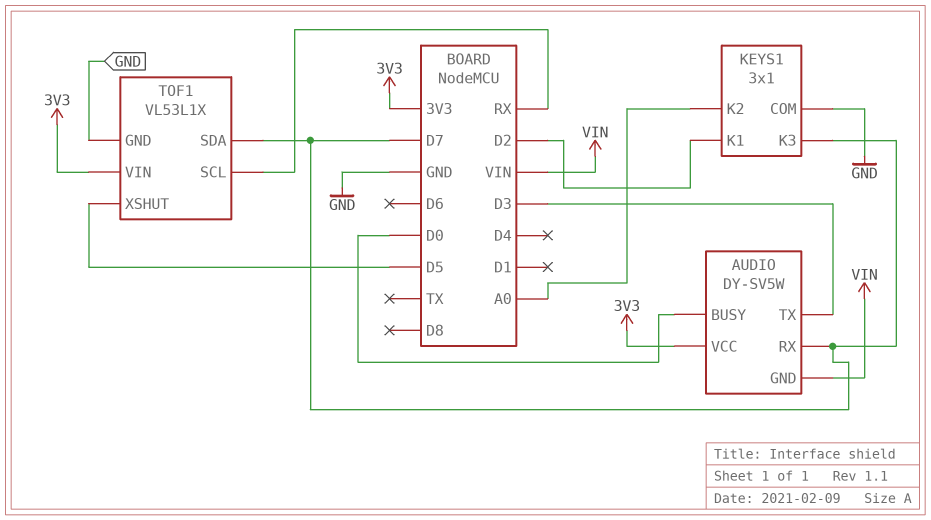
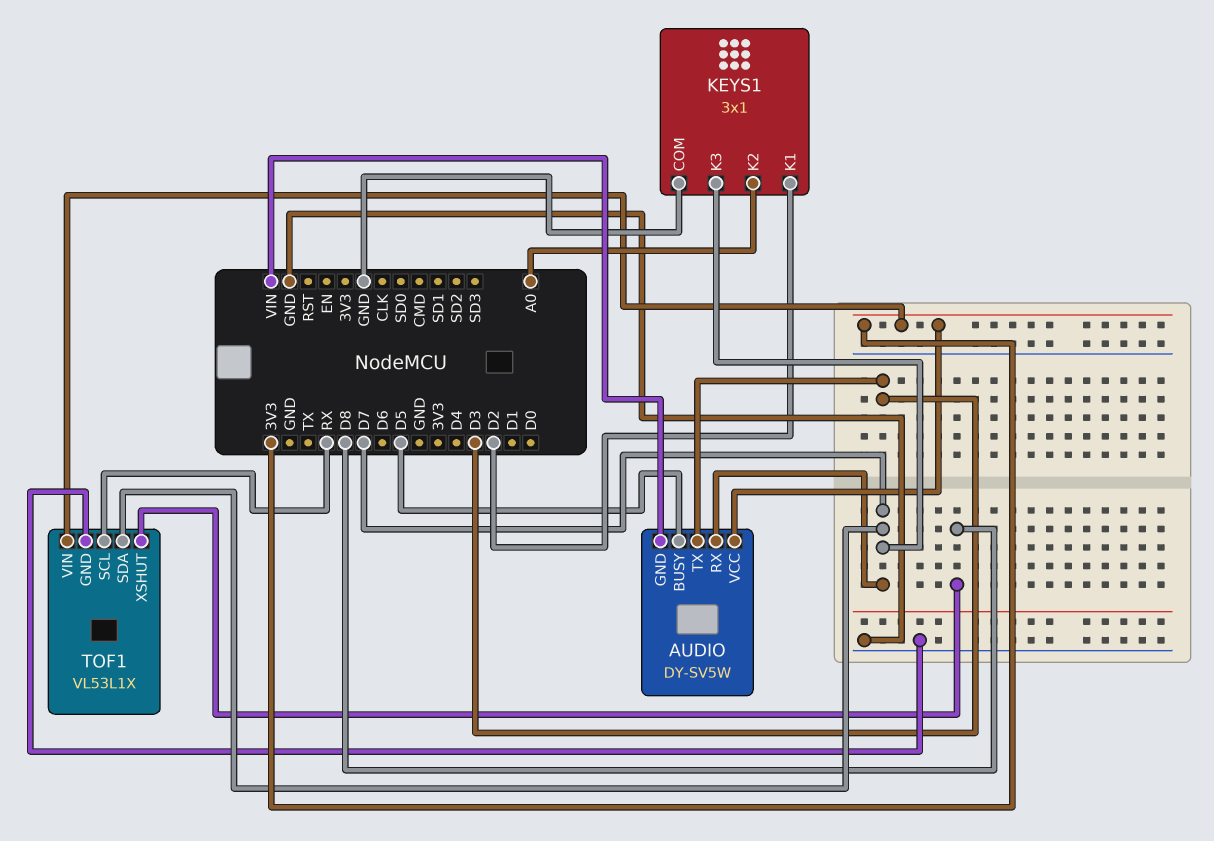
AUDIO pin BUSY: D0 -> D5
TOF1 pin XSHUT: D5 -> D8

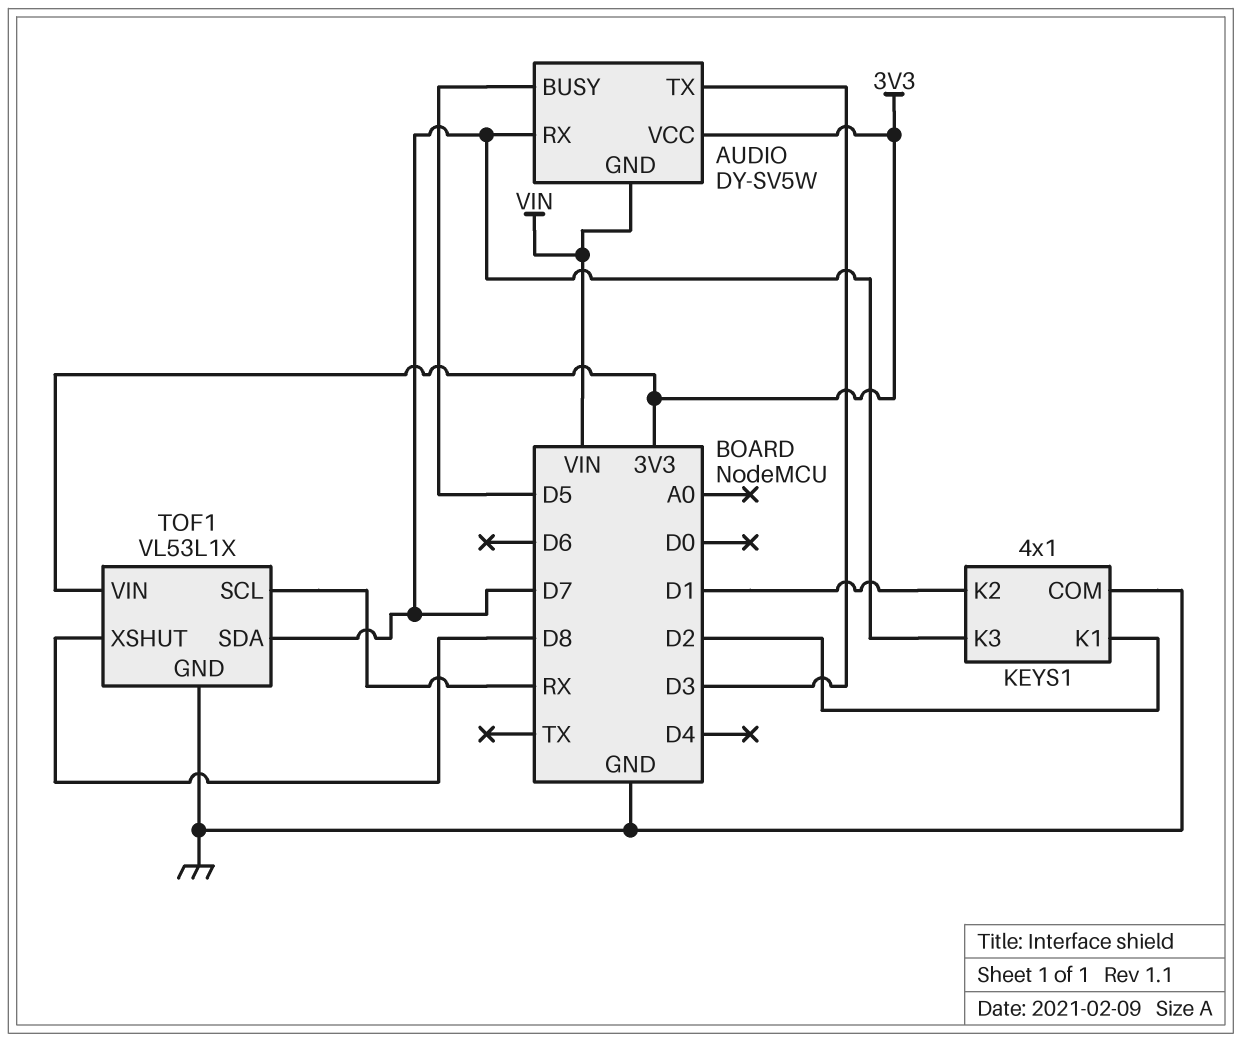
KEYS1: 3x1 -> 4x1
KEYS1 pin K2: A0 -> D1

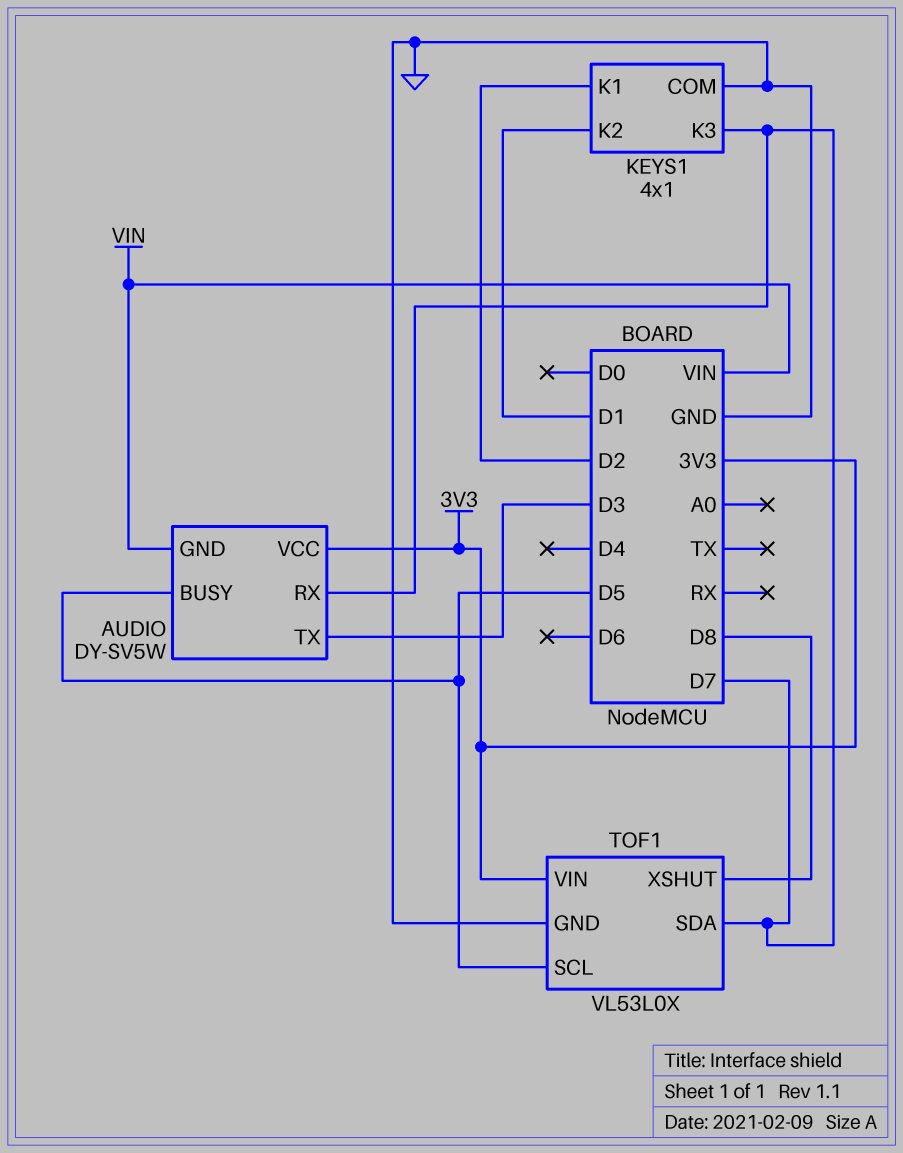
TOF1: VL53L1X -> VL53L0X
TOF1 pin SCL: RX -> D5

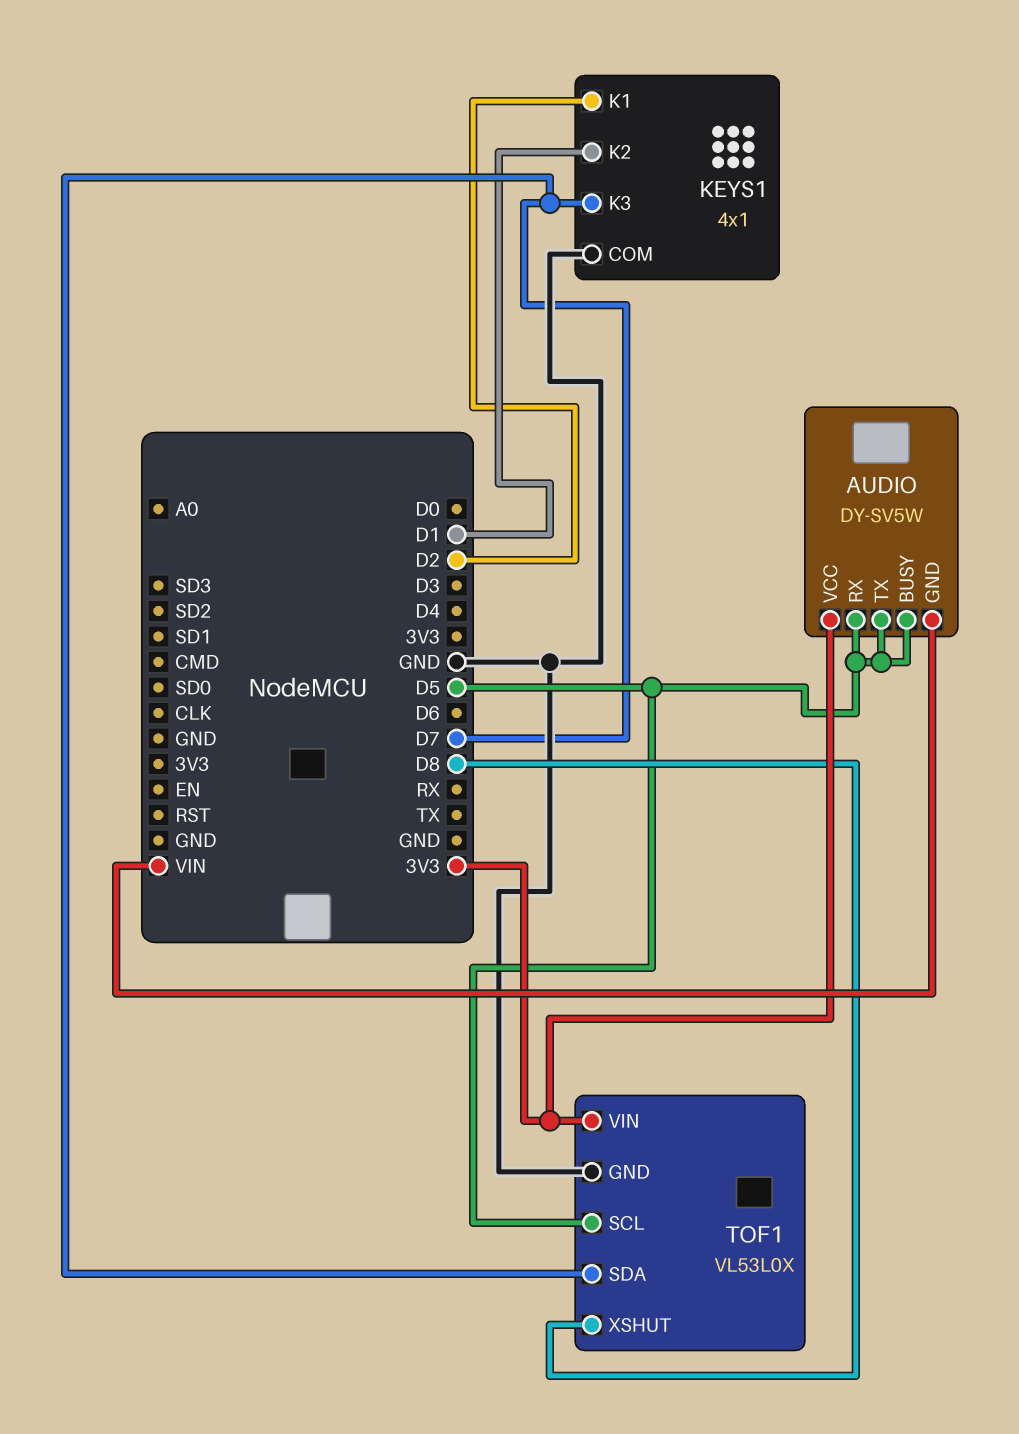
AUDIO pin RX: D7 -> D5
AUDIO pin TX: D3 -> D5

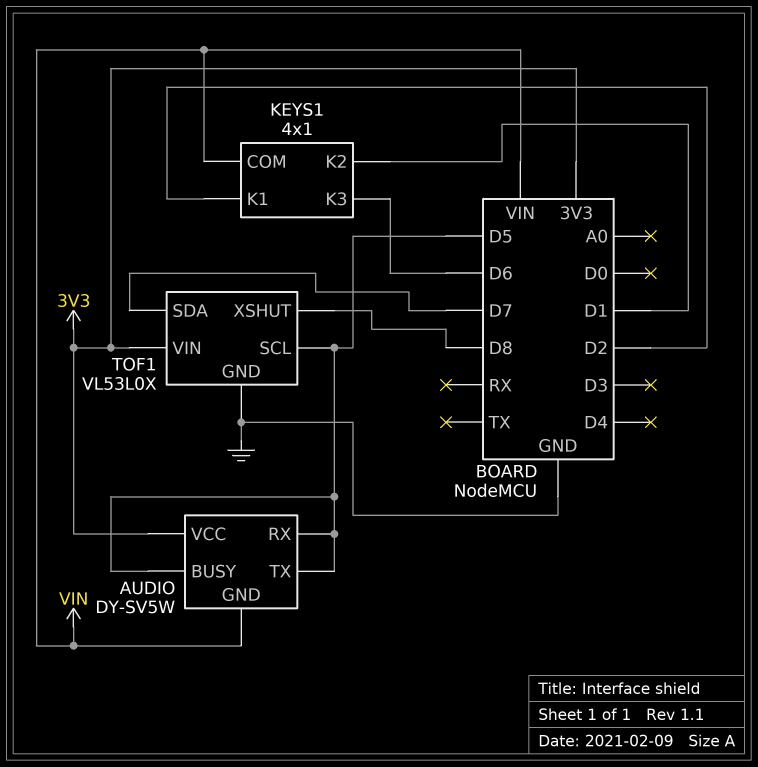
KEYS1 pin COM: GND -> VIN
KEYS1 pin K3: D7 -> D6

